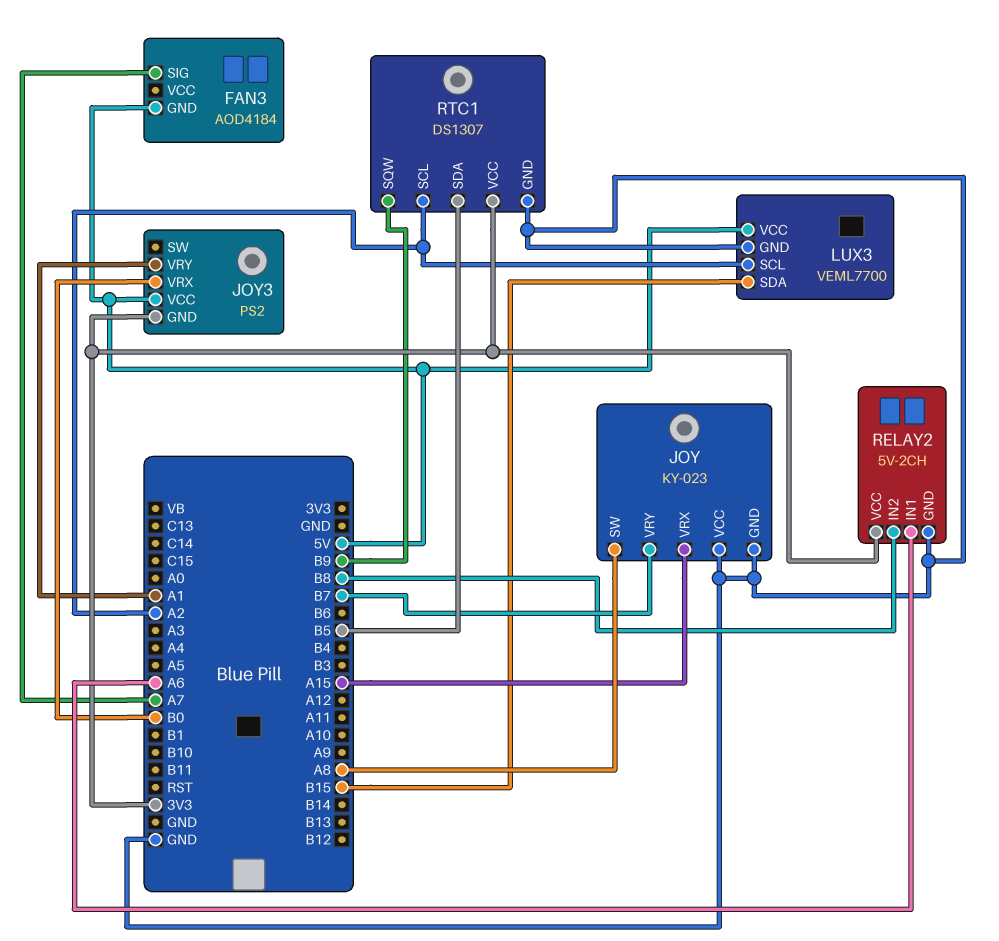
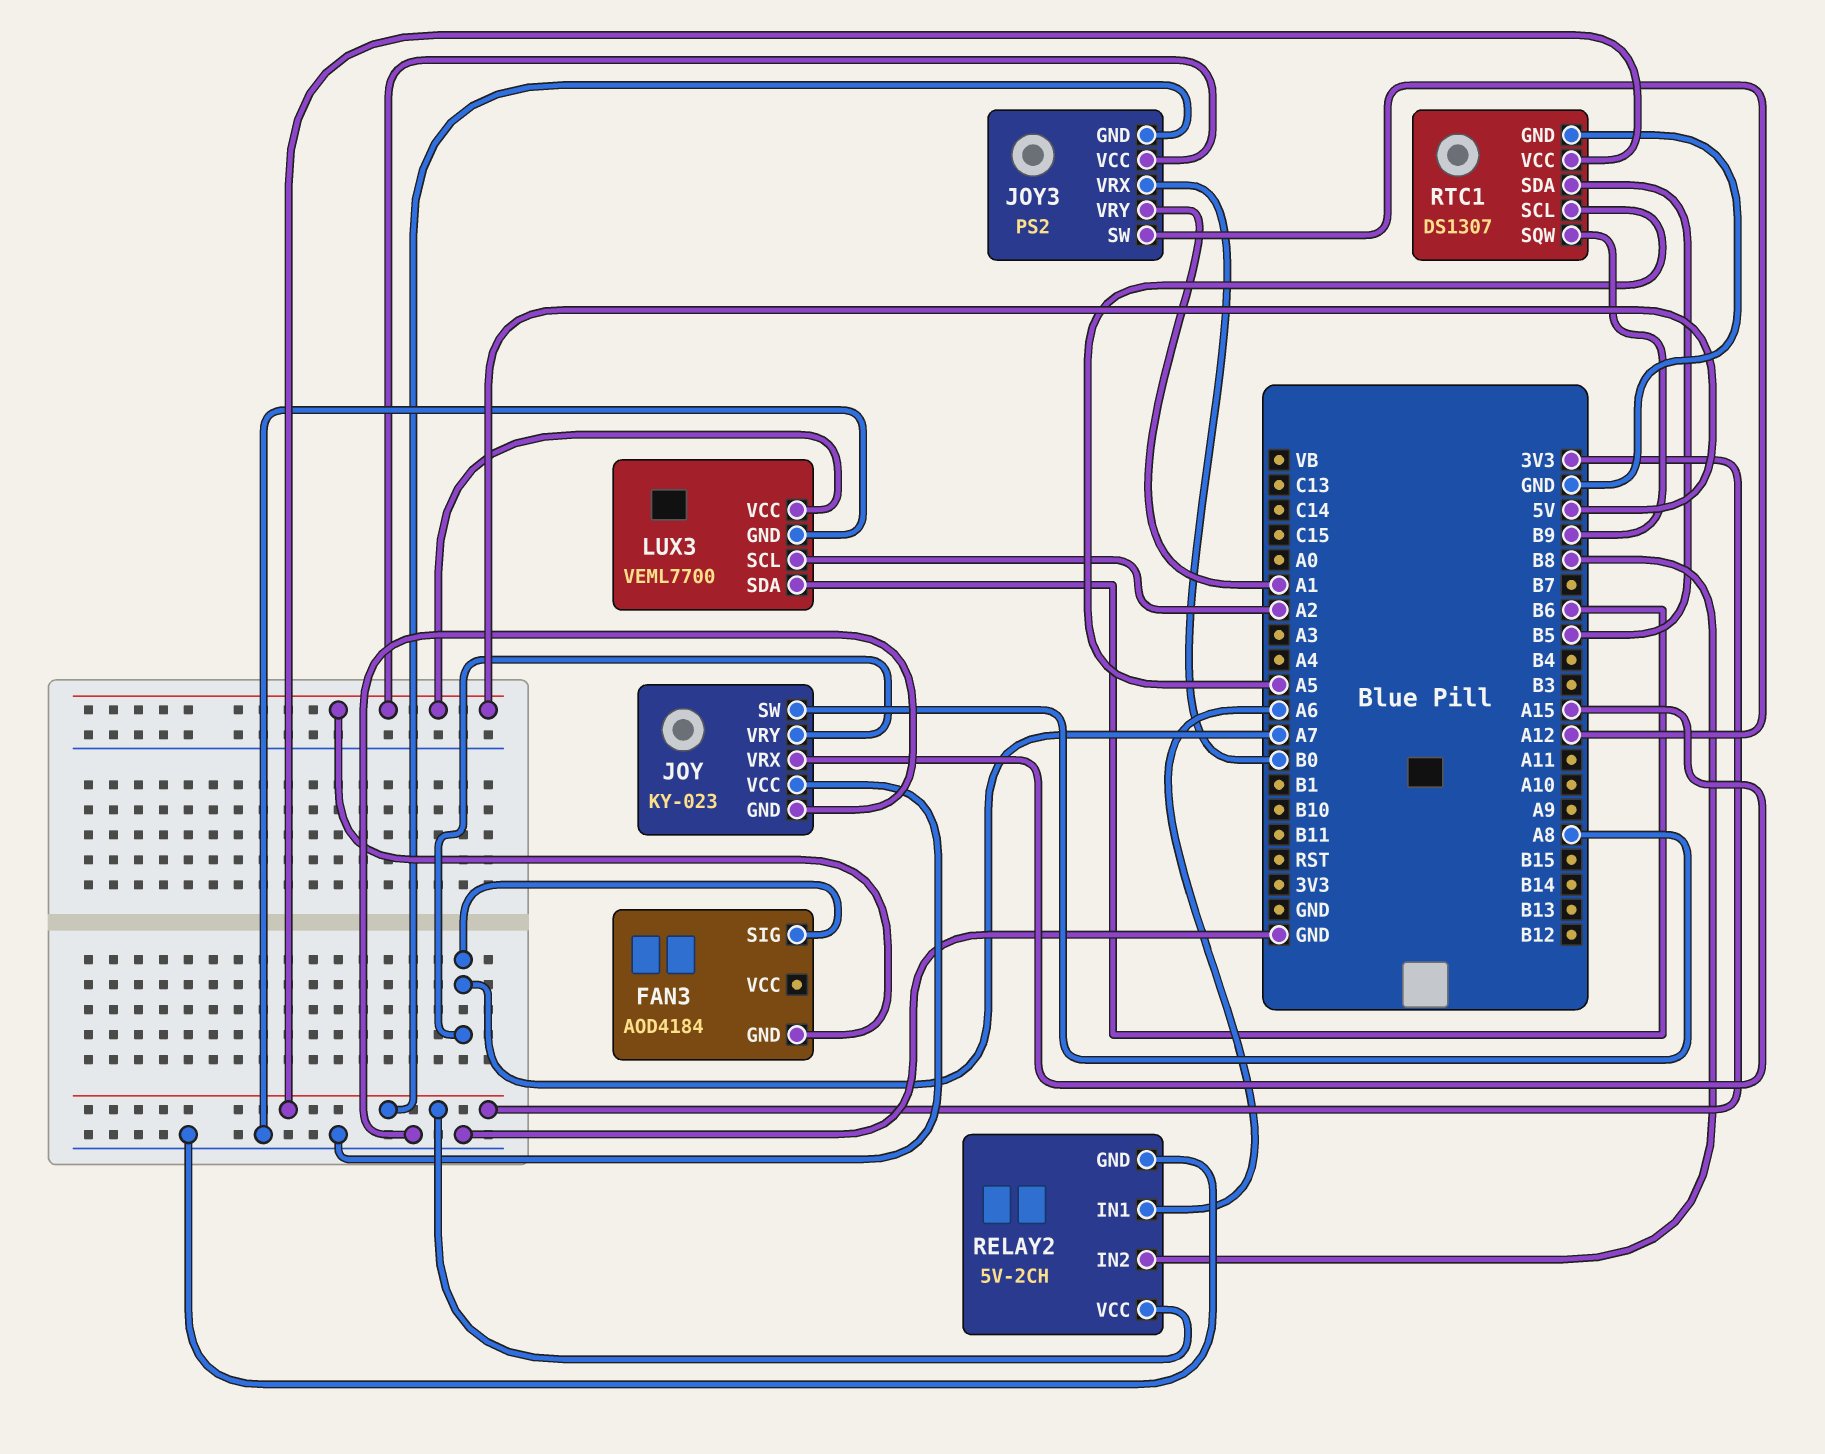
JOY pin VRY: B7 -> A7
JOY3 pin SW: none -> A12
LUX3 pin SDA: B15 -> B6
RTC1 pin SCL: A2 -> A5

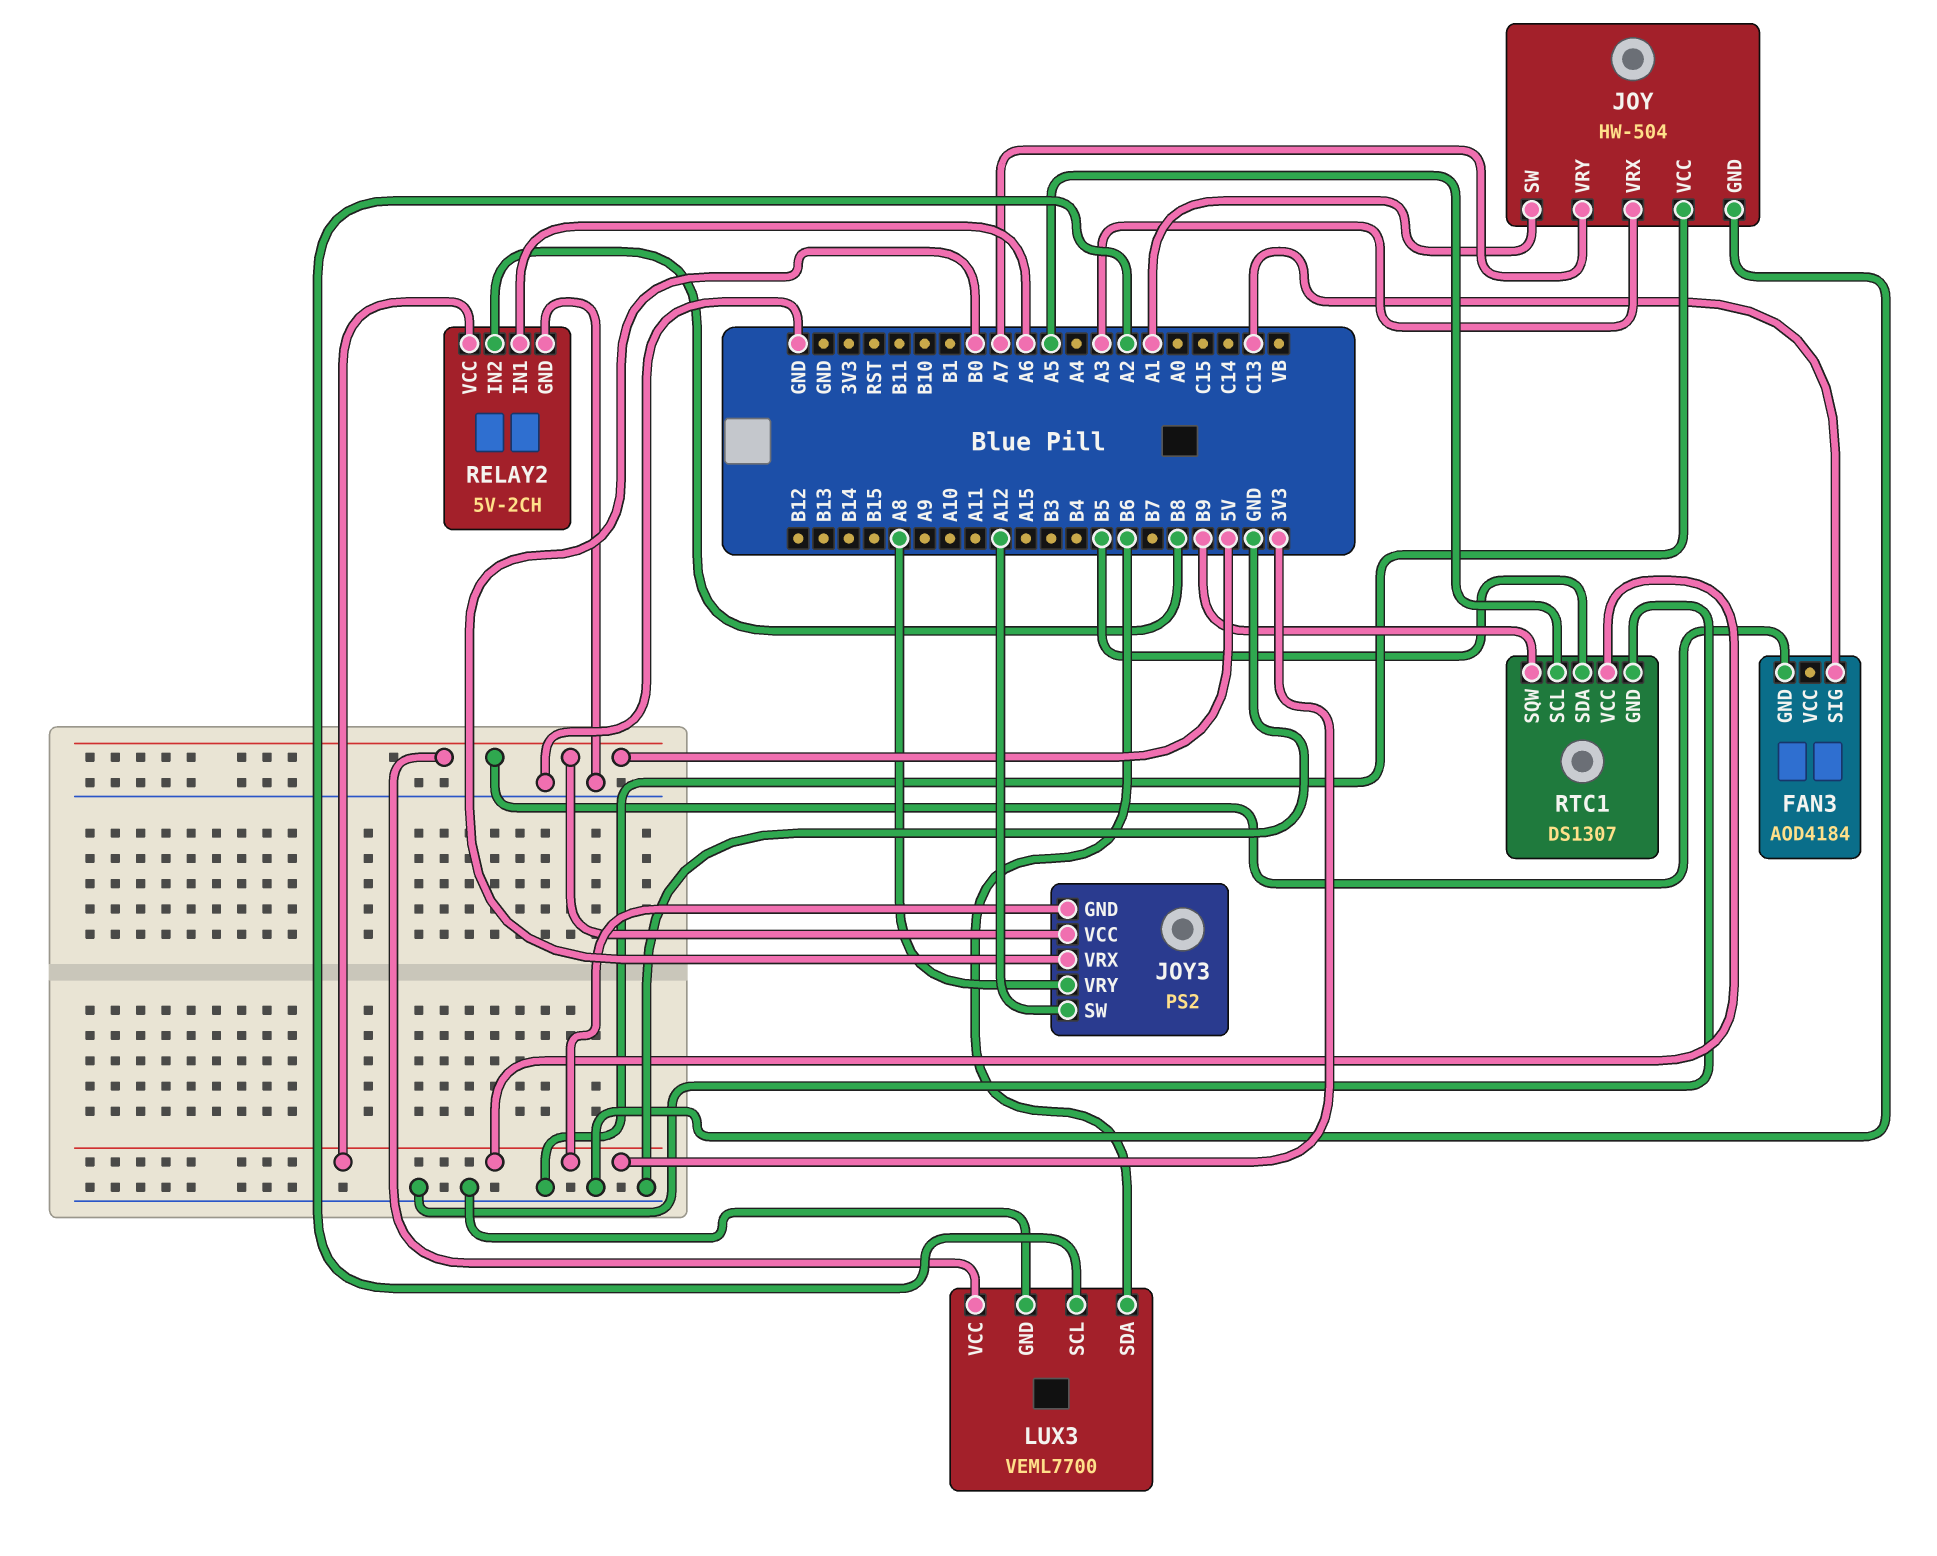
FAN3 pin SIG: A7 -> C13
JOY: KY-023 -> HW-504
JOY pin SW: A8 -> A1
JOY pin VRX: A15 -> A3
JOY3 pin VRY: A1 -> A8

